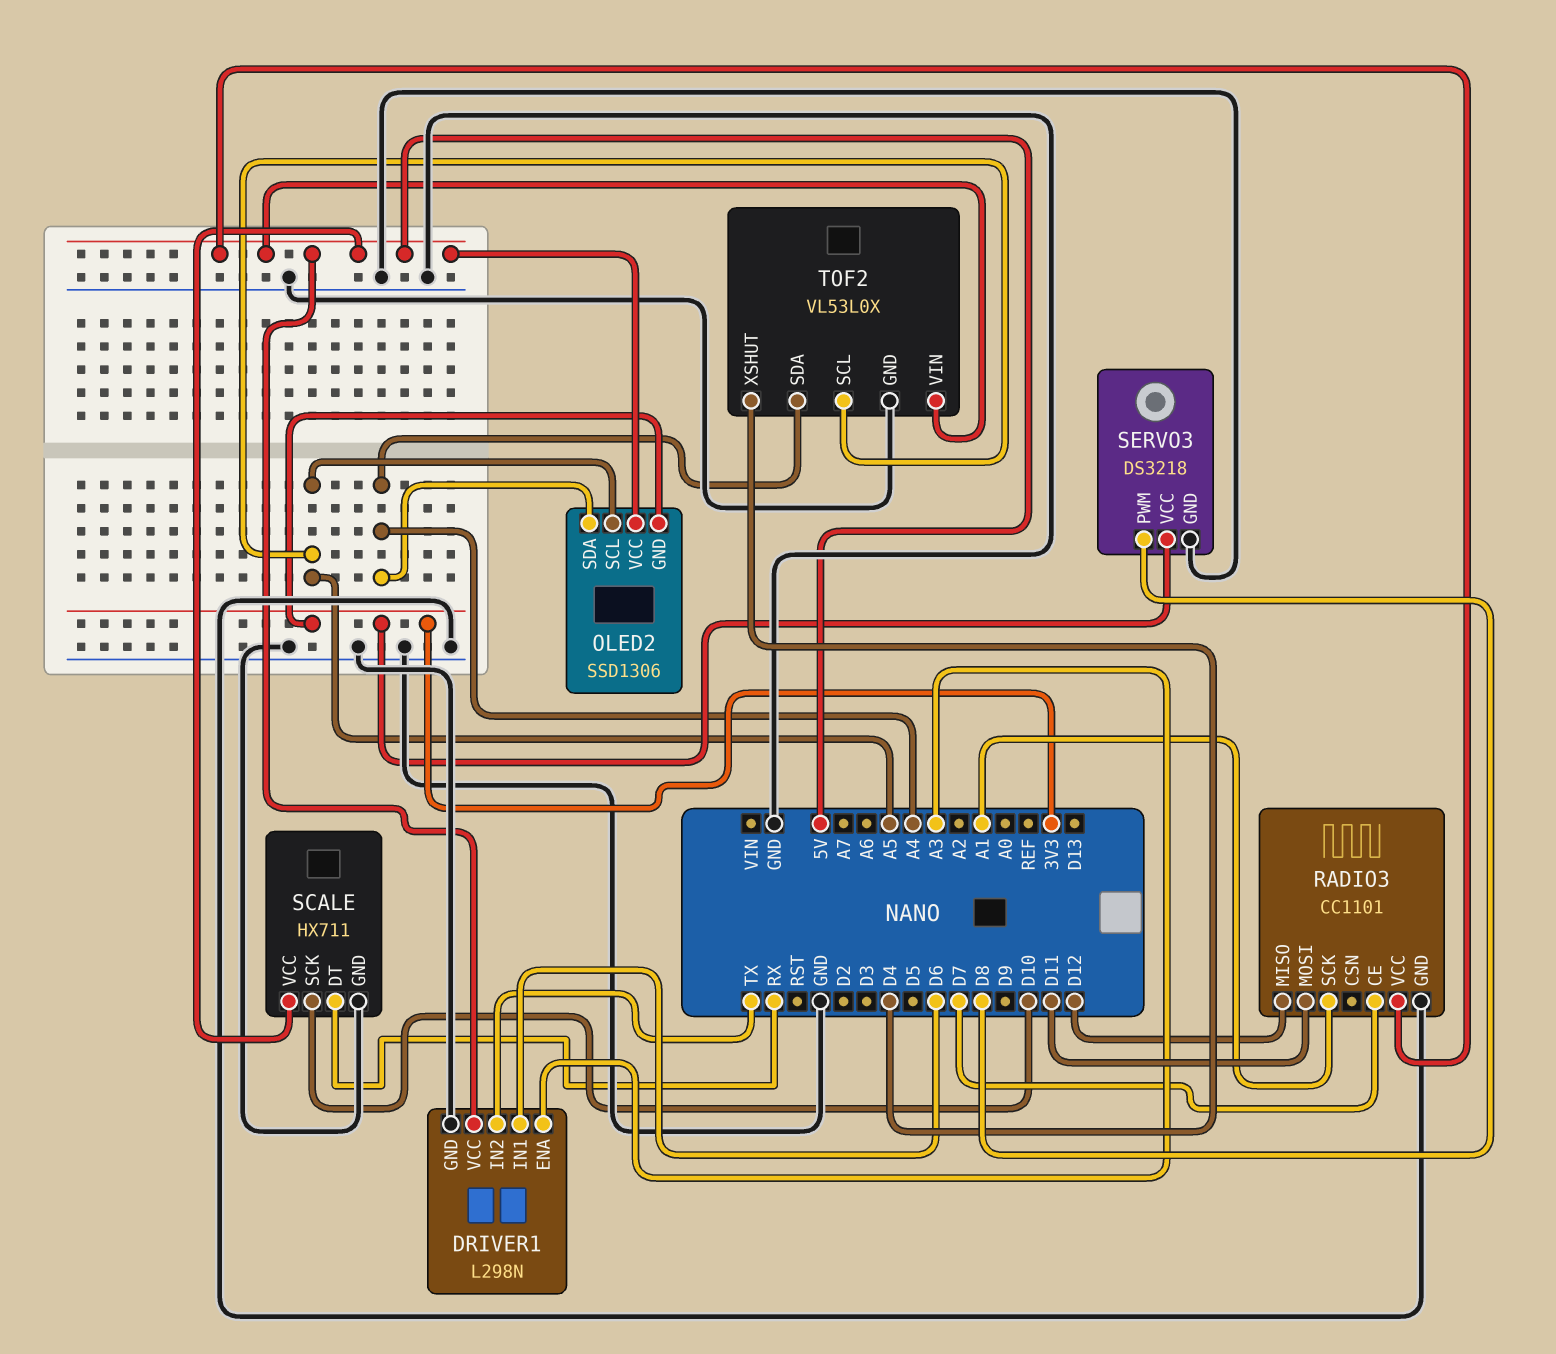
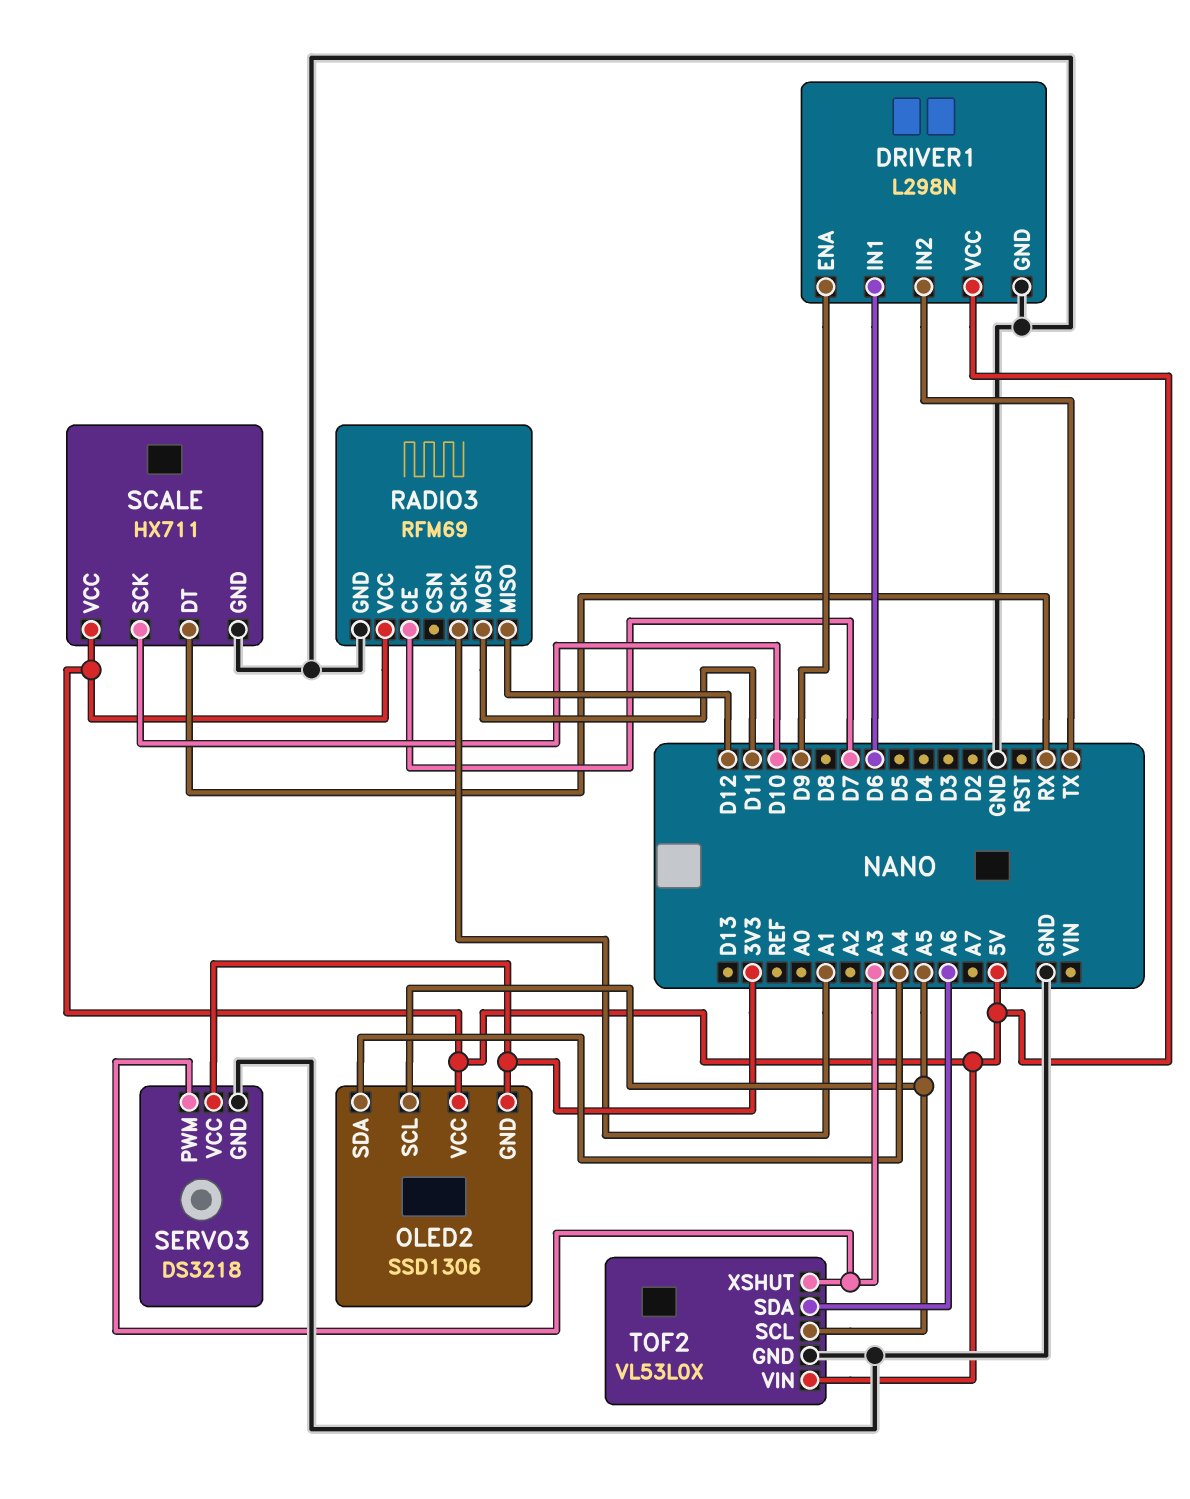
DRIVER1 pin ENA: A3 -> D9
RADIO3: CC1101 -> RFM69
SERVO3 pin PWM: D8 -> A3
TOF2 pin SDA: A4 -> A6
TOF2 pin XSHUT: D4 -> A3

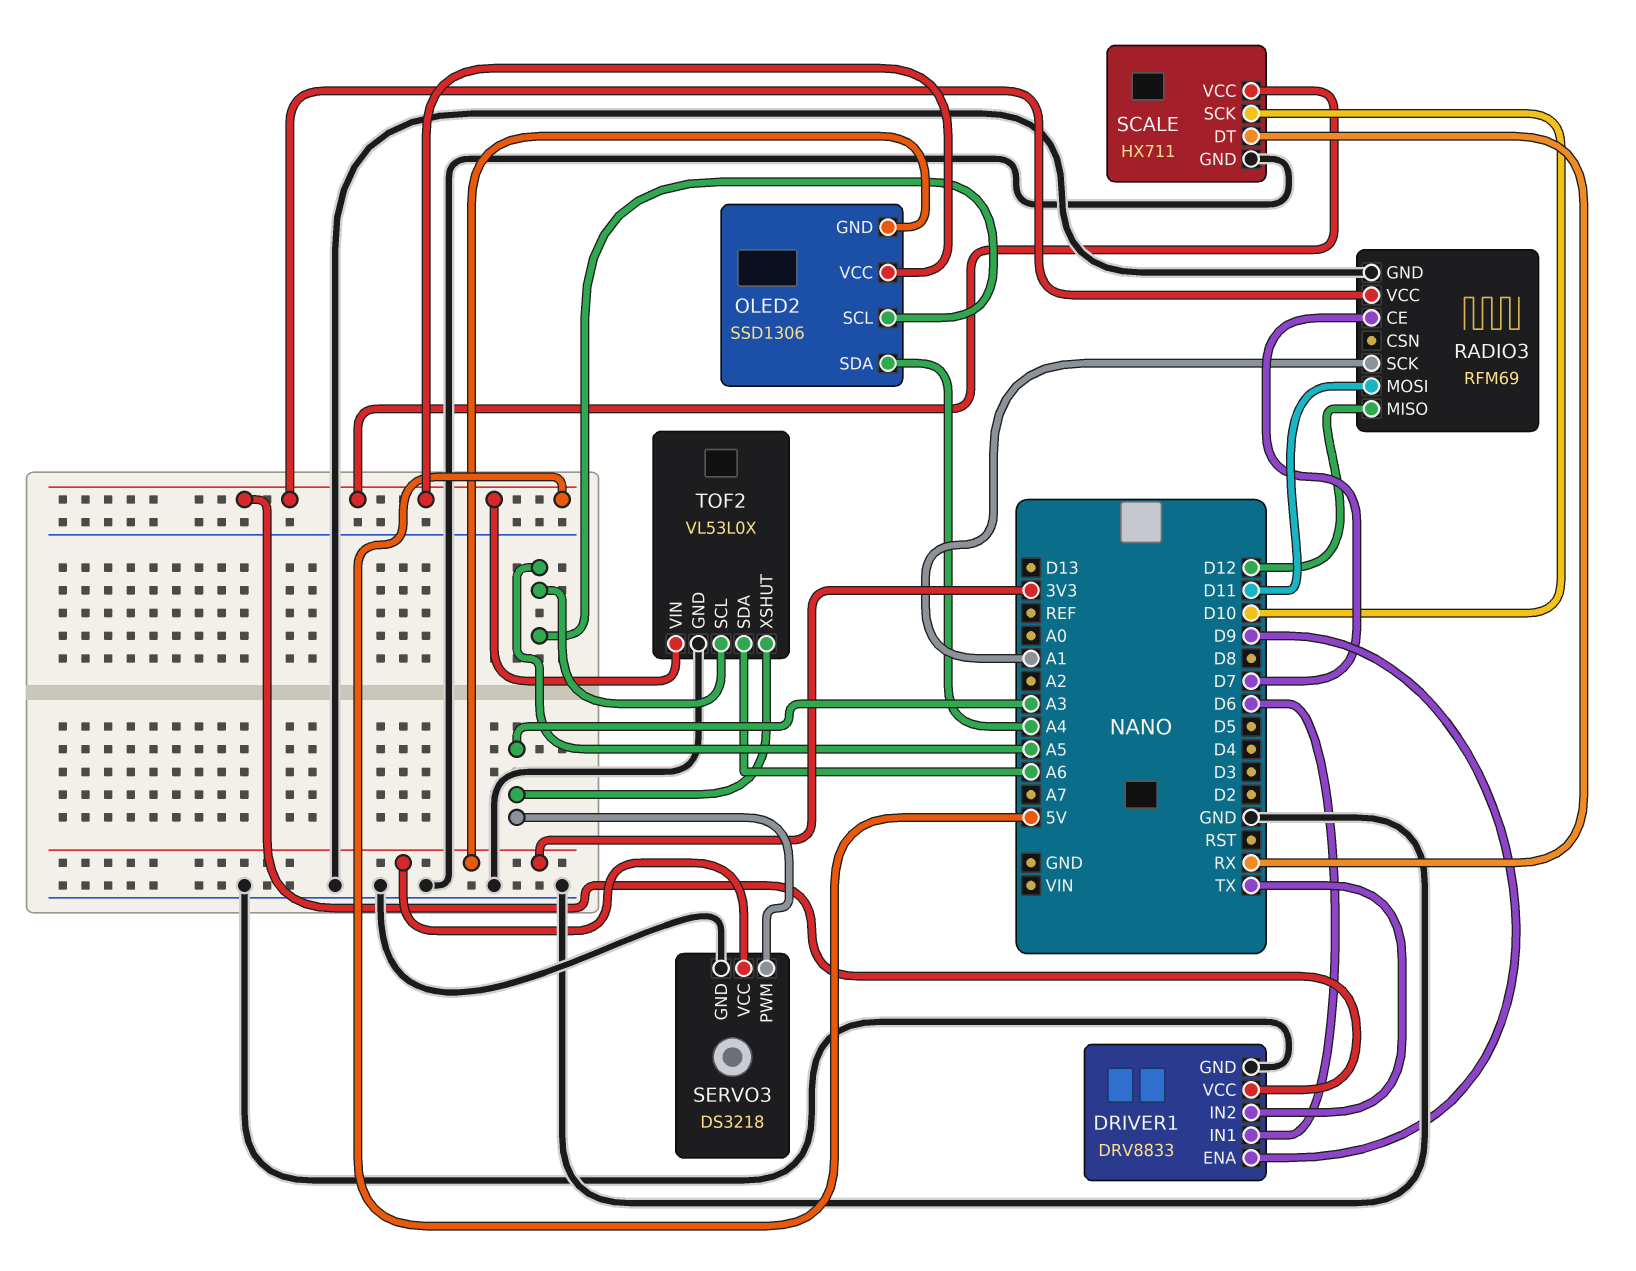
DRIVER1: L298N -> DRV8833

